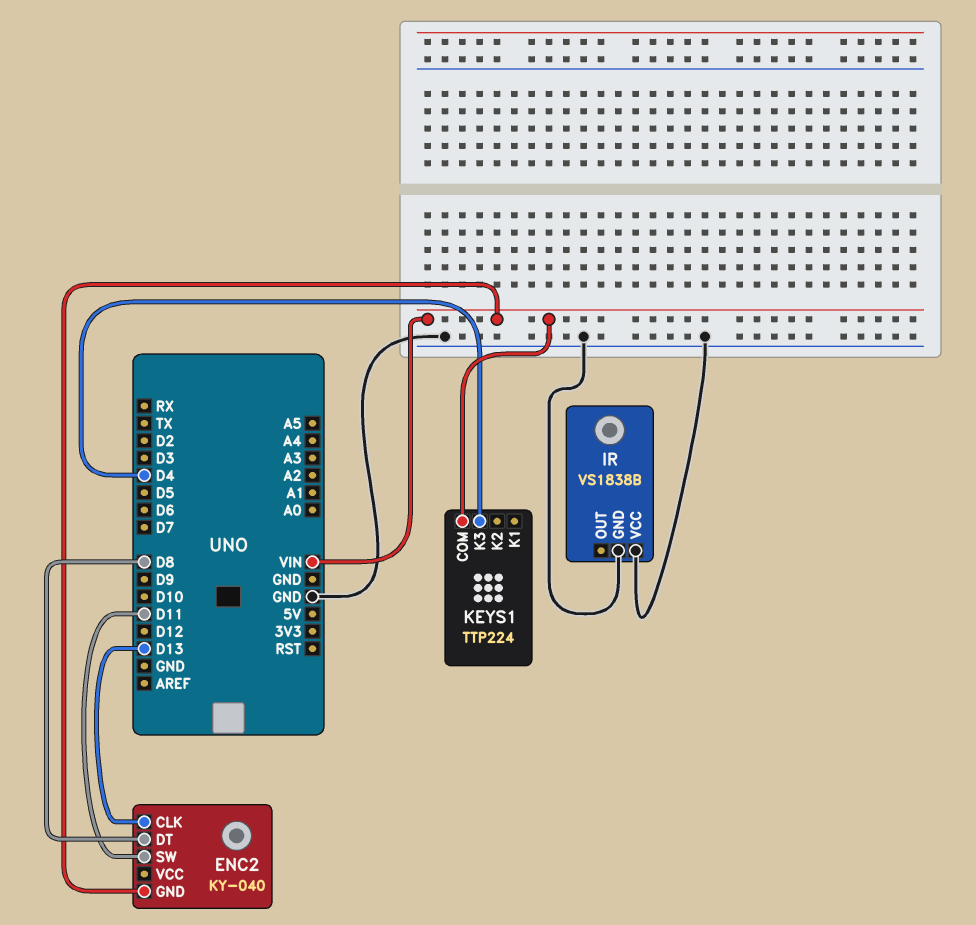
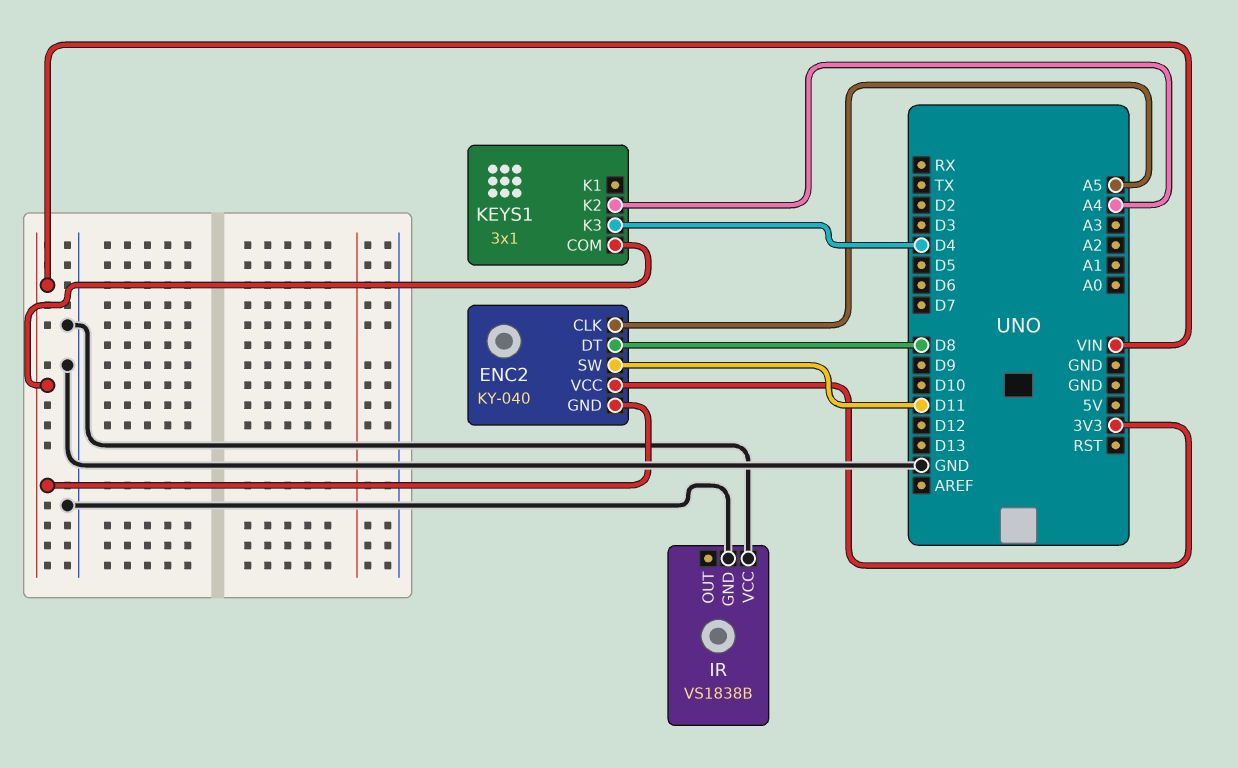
ENC2 pin CLK: D13 -> A5
ENC2 pin VCC: none -> 3V3
KEYS1: TTP224 -> 3x1
KEYS1 pin K2: none -> A4

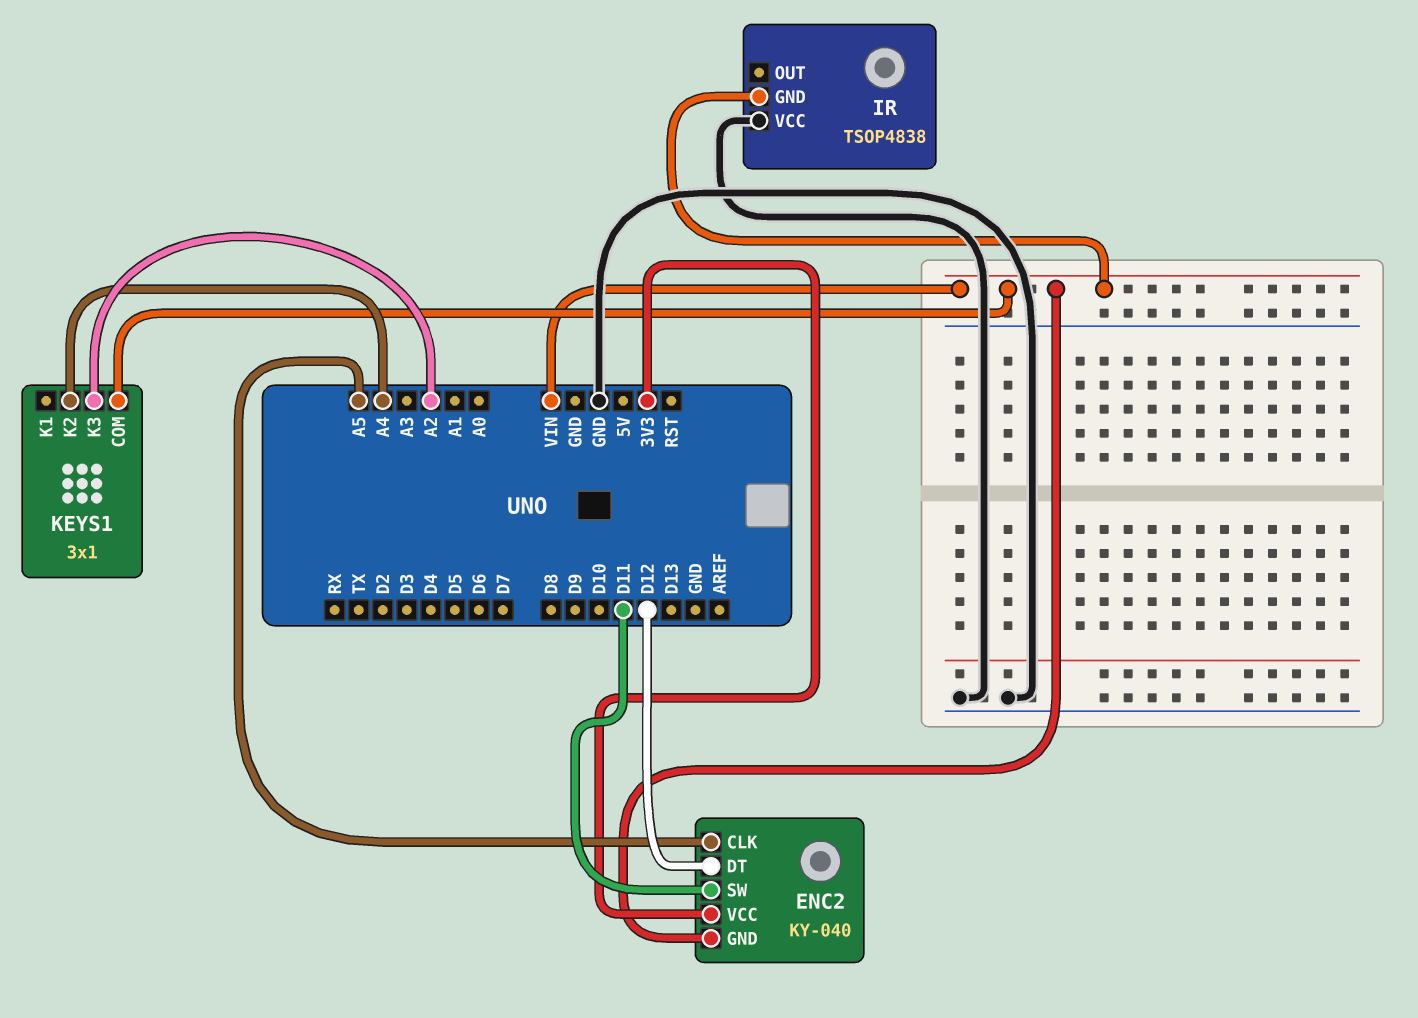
ENC2 pin DT: D8 -> D12
IR: VS1838B -> TSOP4838
IR pin GND: GND -> VIN
KEYS1 pin K3: D4 -> A2

